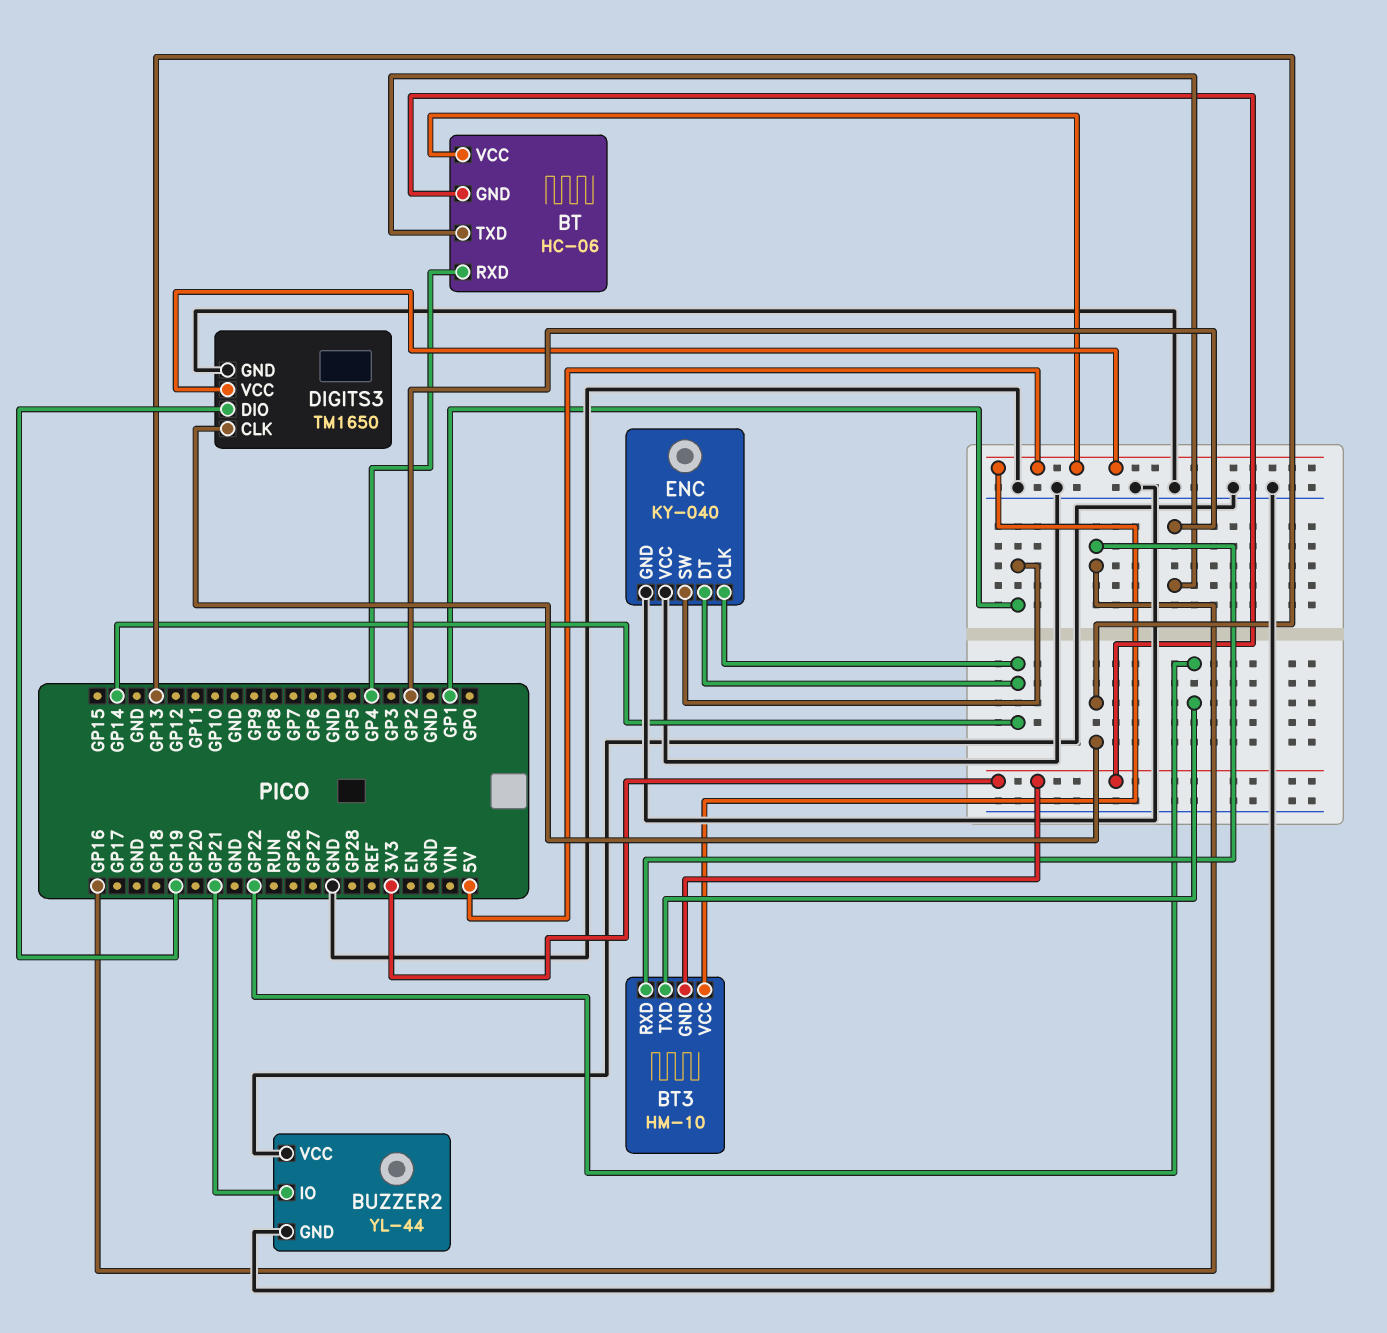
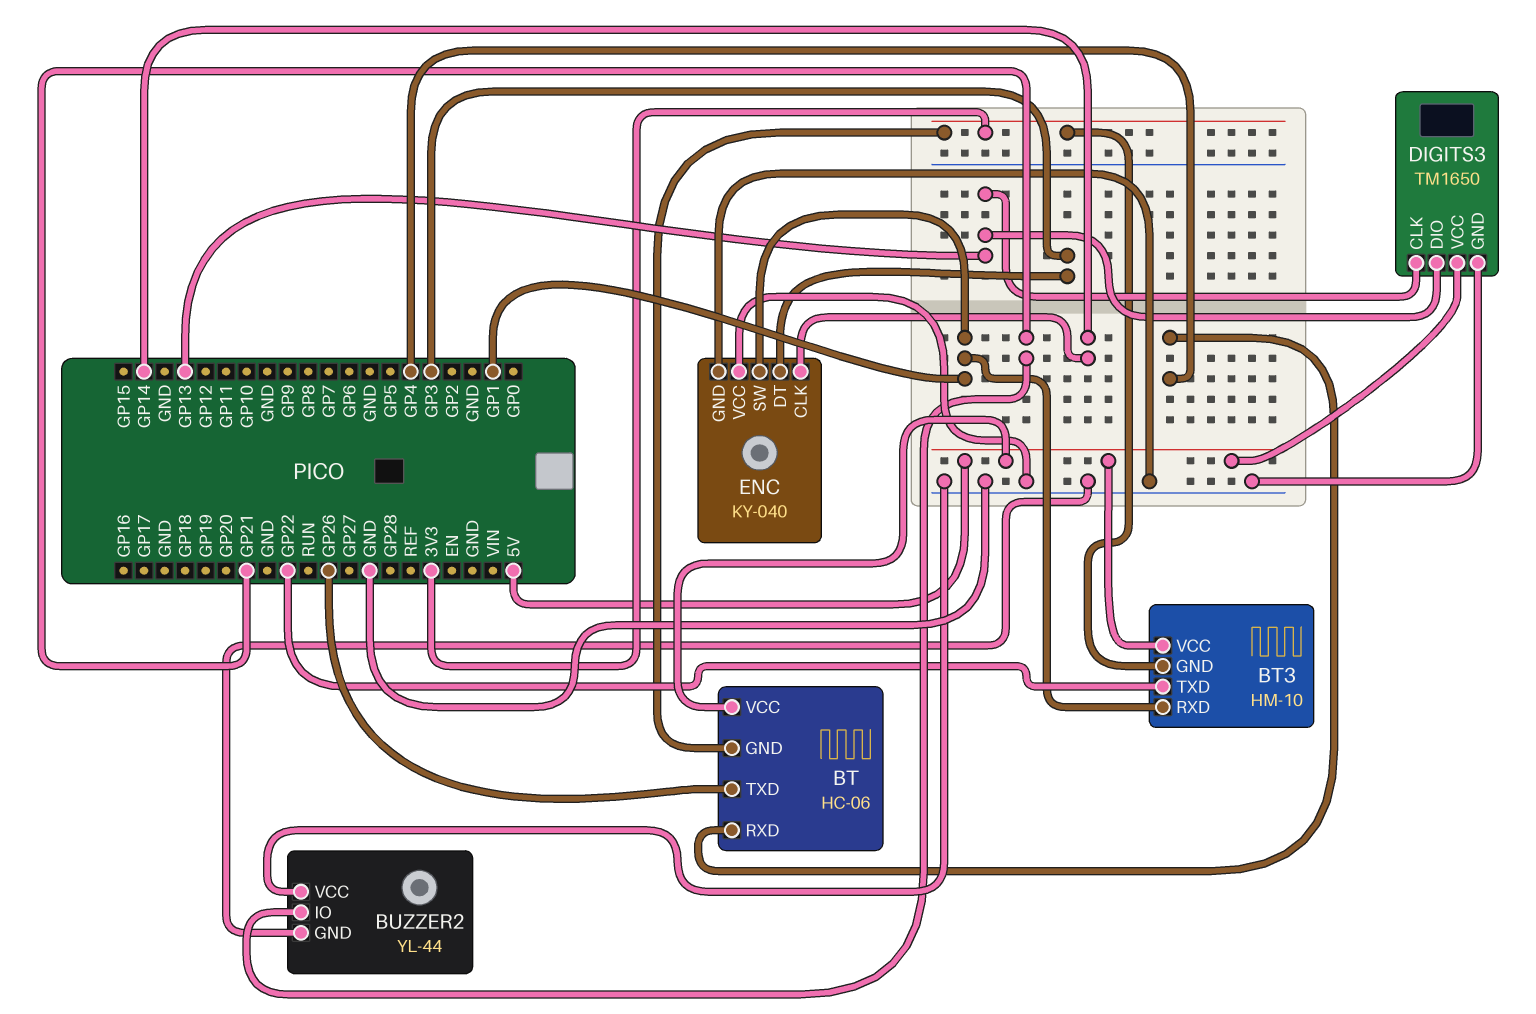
BT pin TXD: GP2 -> GP26
BT3 pin RXD: GP16 -> GP1
DIGITS3 pin DIO: GP19 -> GP13
ENC pin DT: GP14 -> GP3

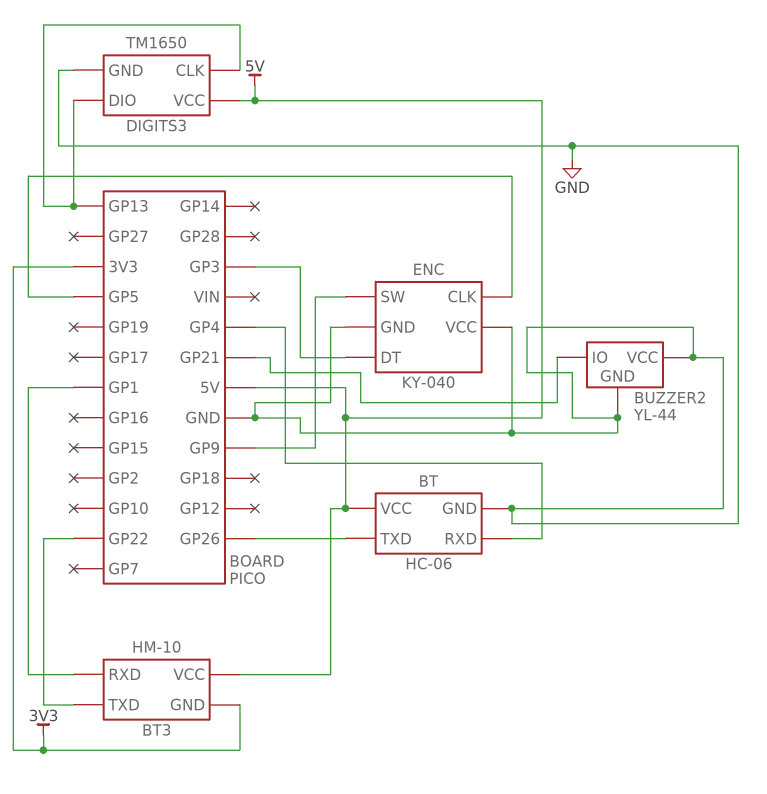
BT pin GND: 3V3 -> GND
ENC pin CLK: GP14 -> GP5
ENC pin SW: GP1 -> GP9

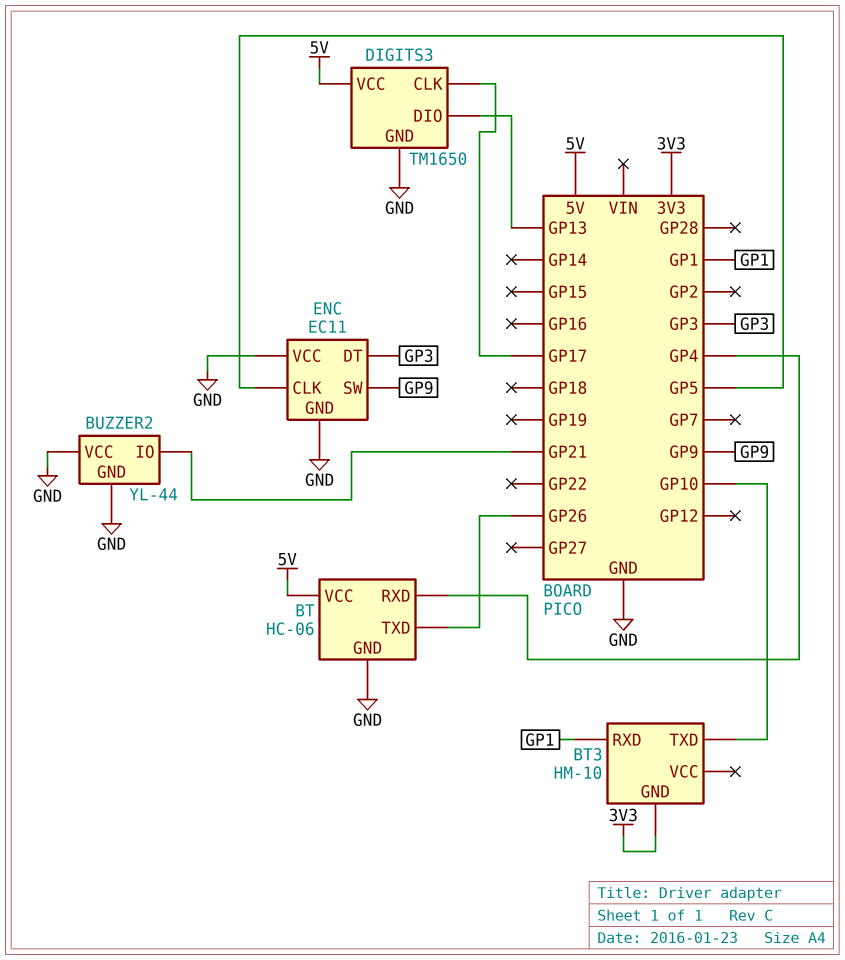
BT3 pin TXD: GP22 -> GP10
BT3 pin VCC: 5V -> none
DIGITS3 pin CLK: GP13 -> GP17
ENC: KY-040 -> EC11

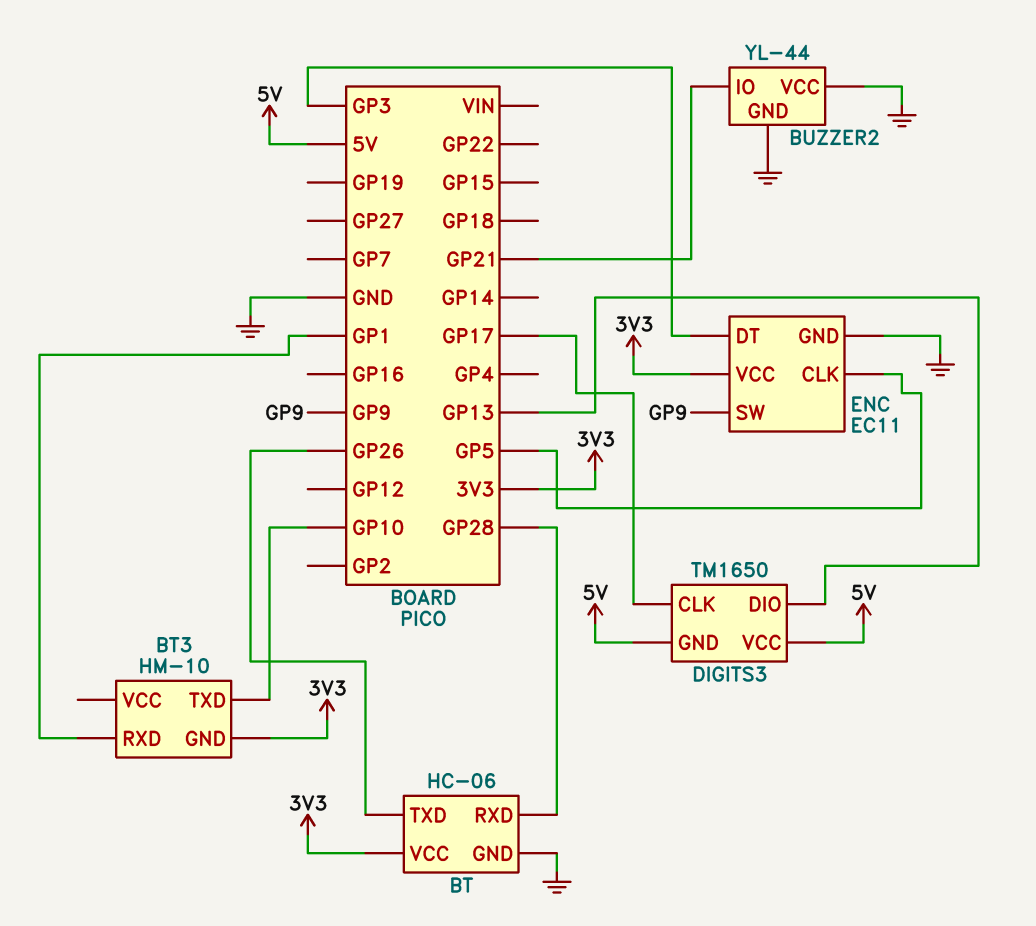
BT pin RXD: GP4 -> GP28
BT pin VCC: 5V -> 3V3
DIGITS3 pin GND: GND -> 5V
ENC pin VCC: GND -> 3V3

